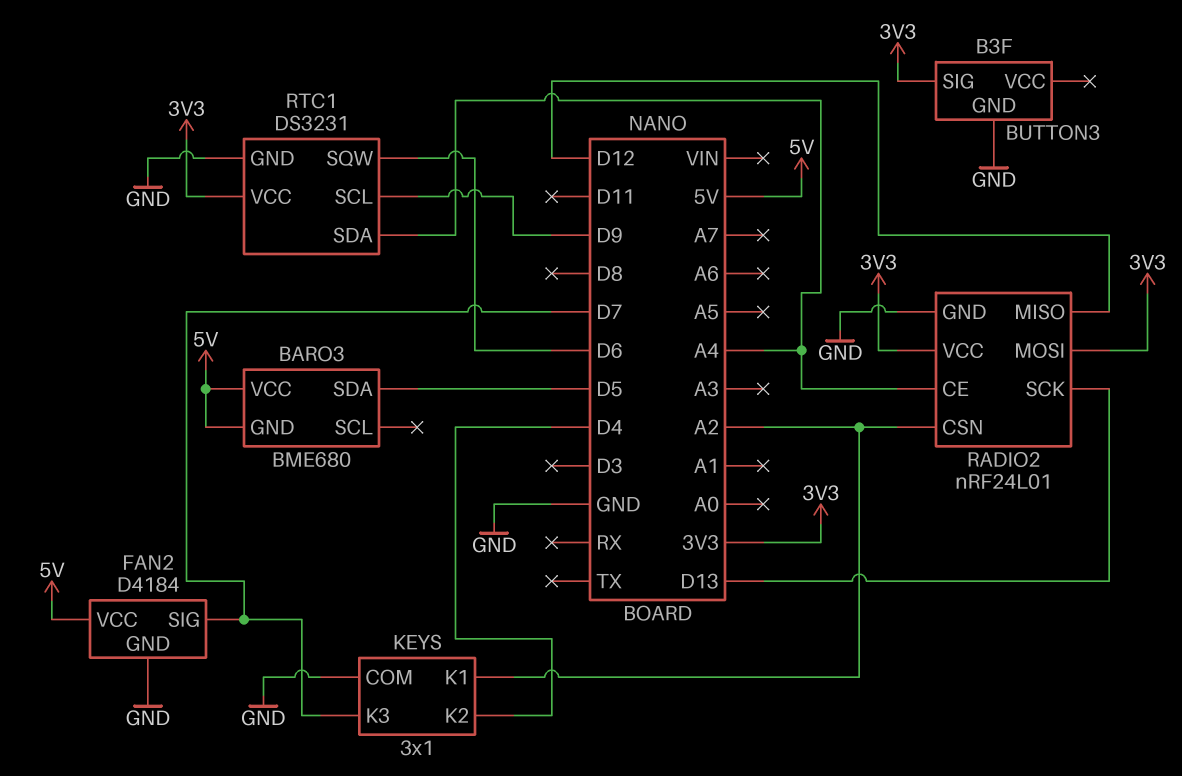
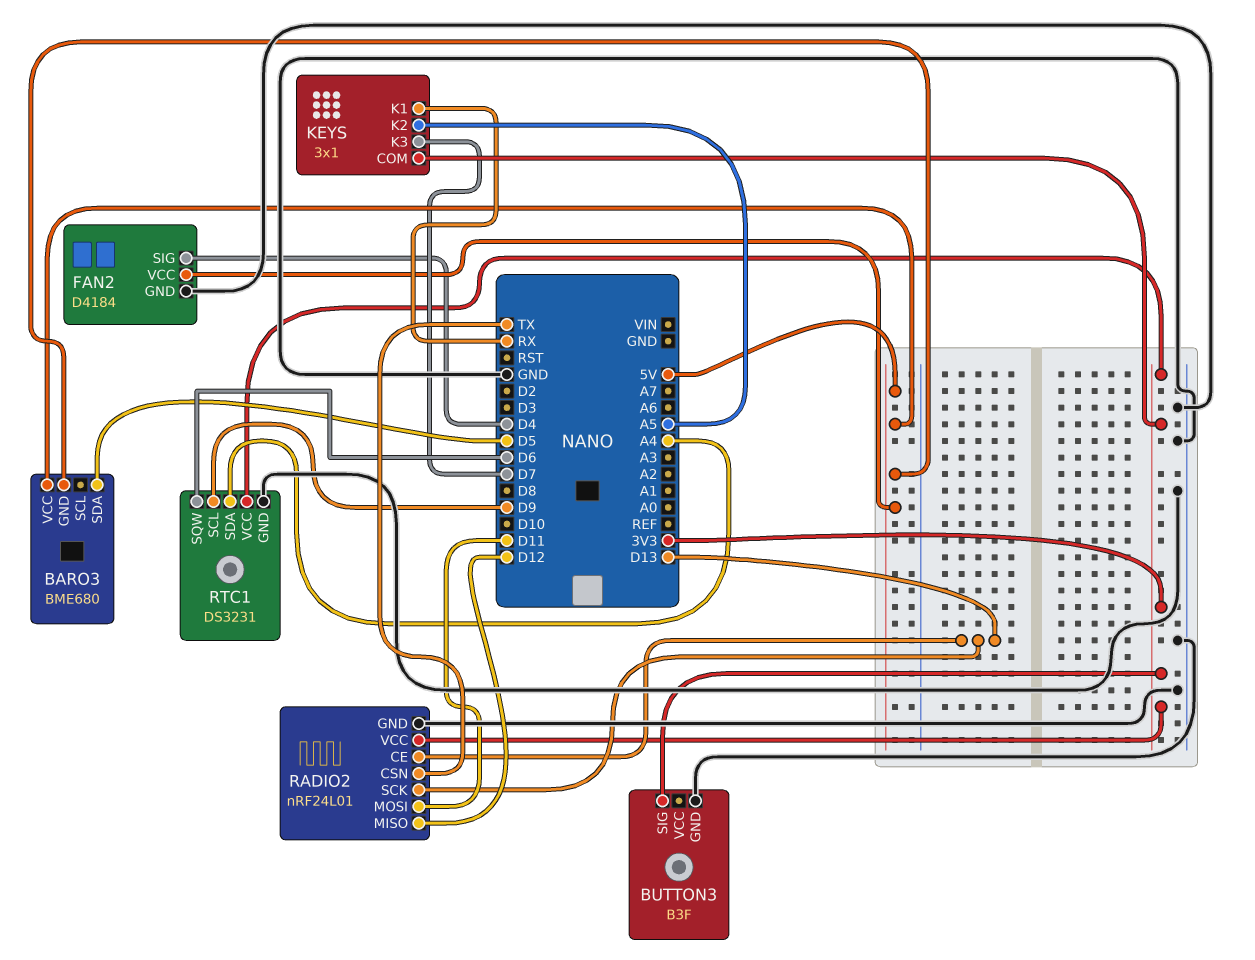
FAN2 pin SIG: D7 -> D4
KEYS pin COM: GND -> 3V3
KEYS pin K1: A2 -> RX
KEYS pin K2: D4 -> A5
RADIO2 pin CE: A4 -> D13
RADIO2 pin CSN: A2 -> TX
RADIO2 pin MOSI: 3V3 -> D11

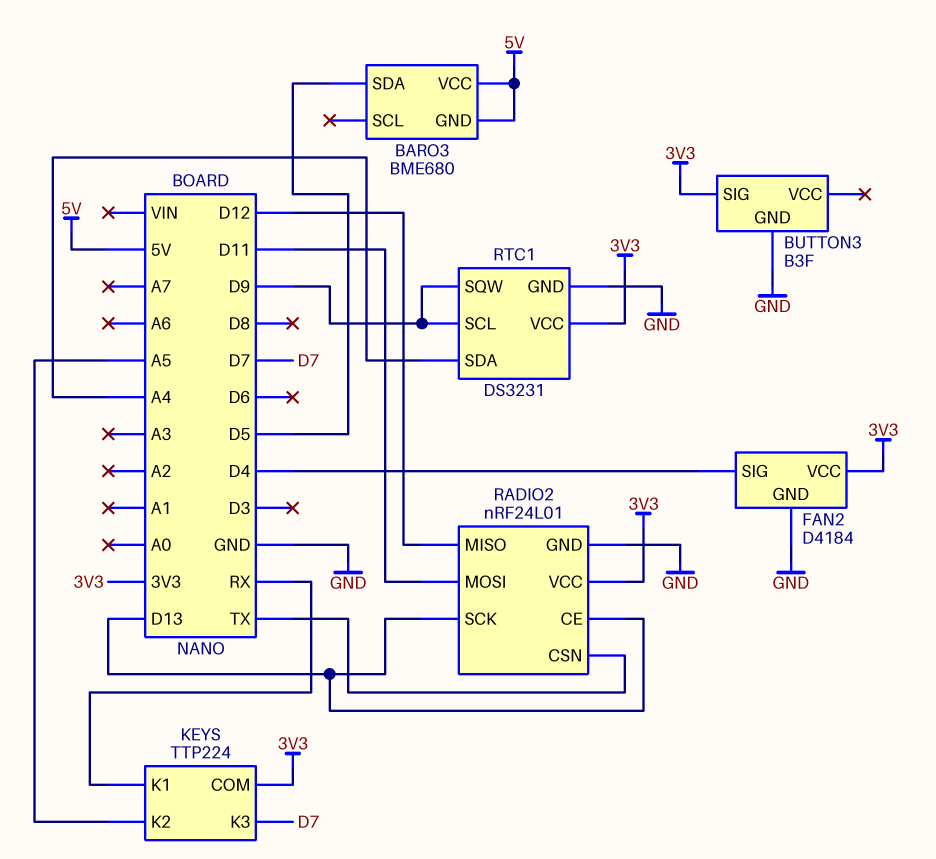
FAN2 pin VCC: 5V -> 3V3
KEYS: 3x1 -> TTP224
RTC1 pin SQW: D6 -> D9

